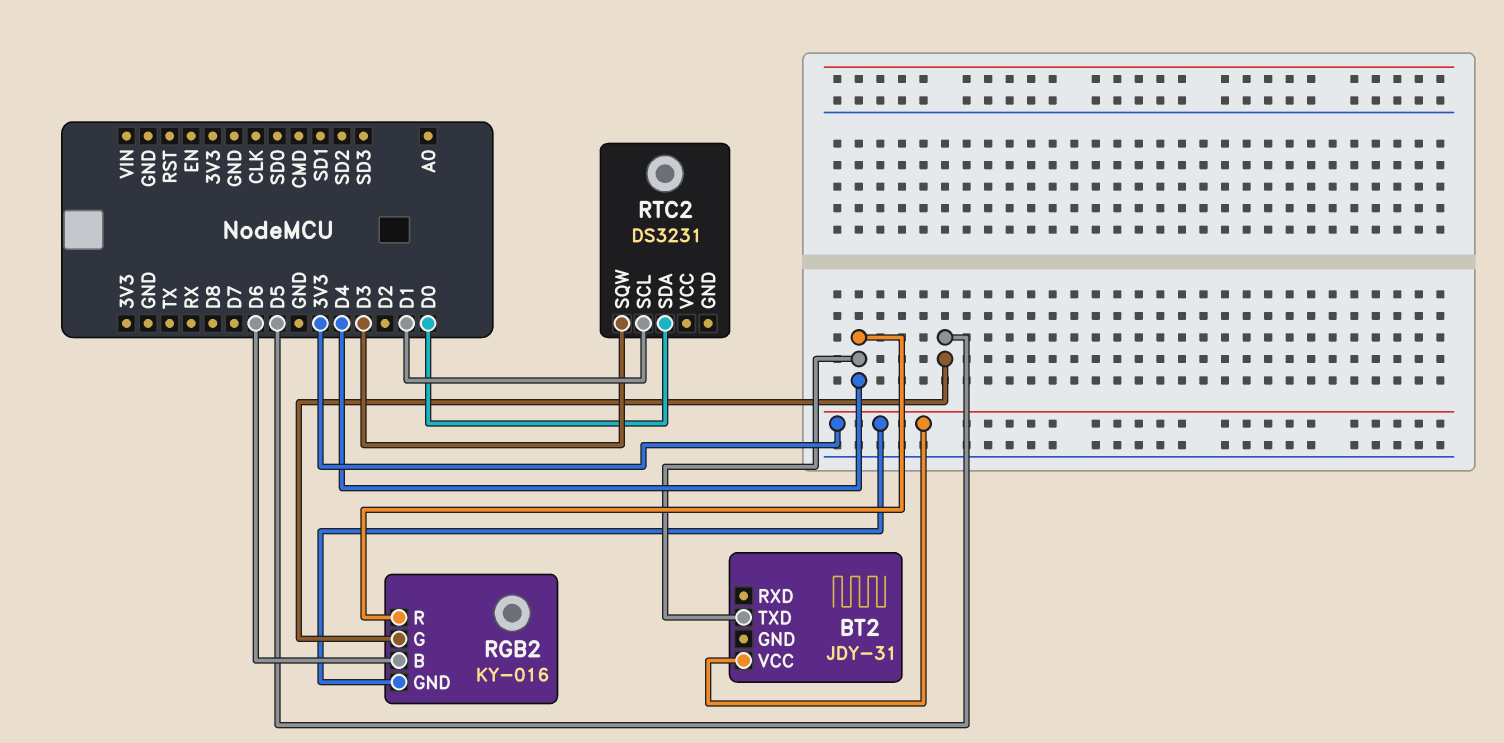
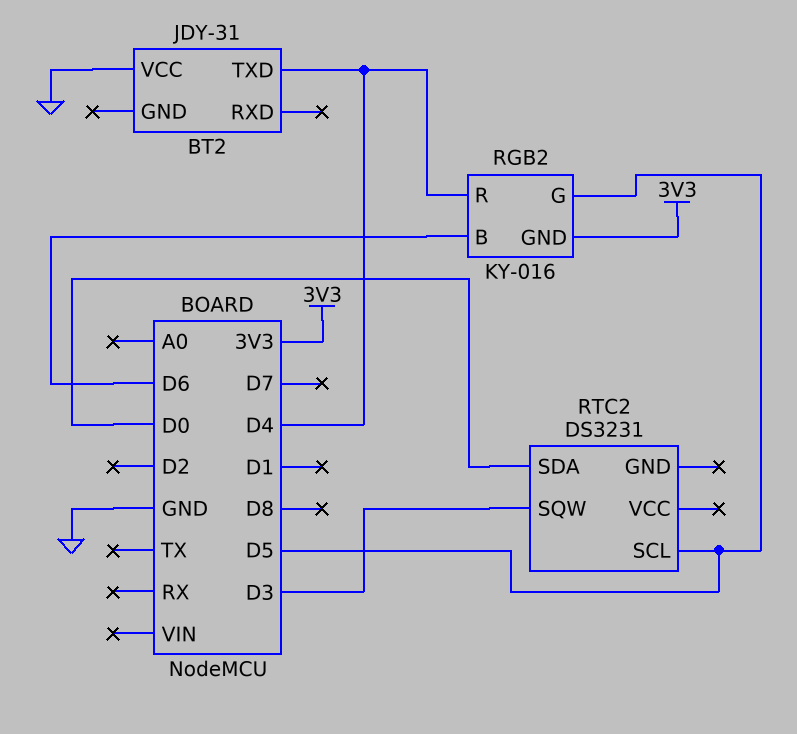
BT2 pin VCC: 3V3 -> GND
RTC2 pin SCL: D1 -> D5

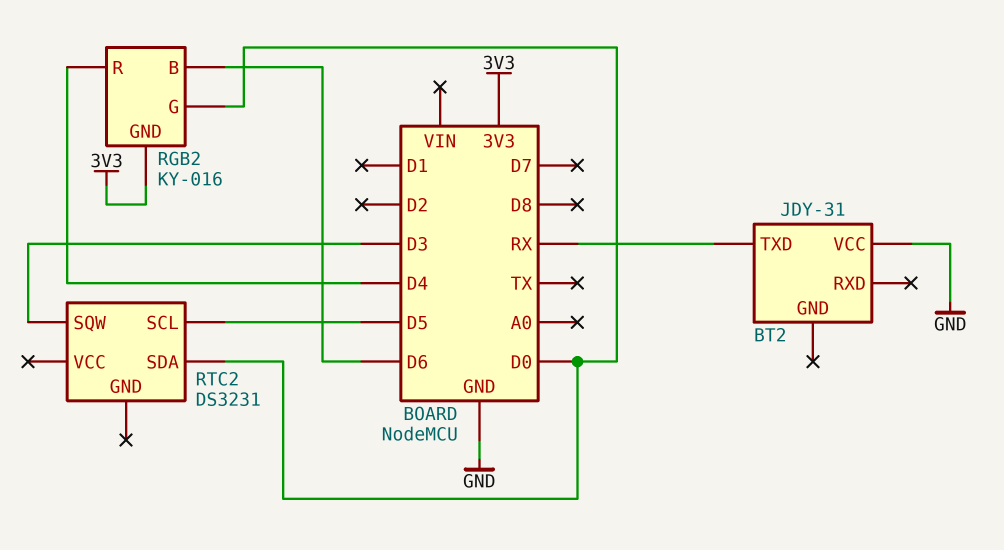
BT2 pin TXD: D4 -> RX
RGB2 pin G: D5 -> D0

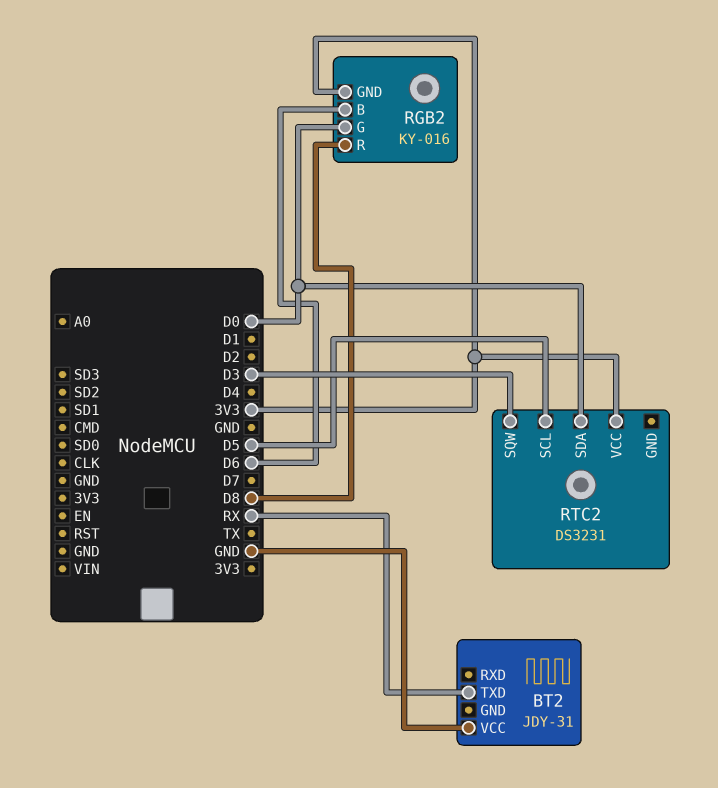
RGB2 pin R: D4 -> D8
RTC2 pin VCC: none -> 3V3

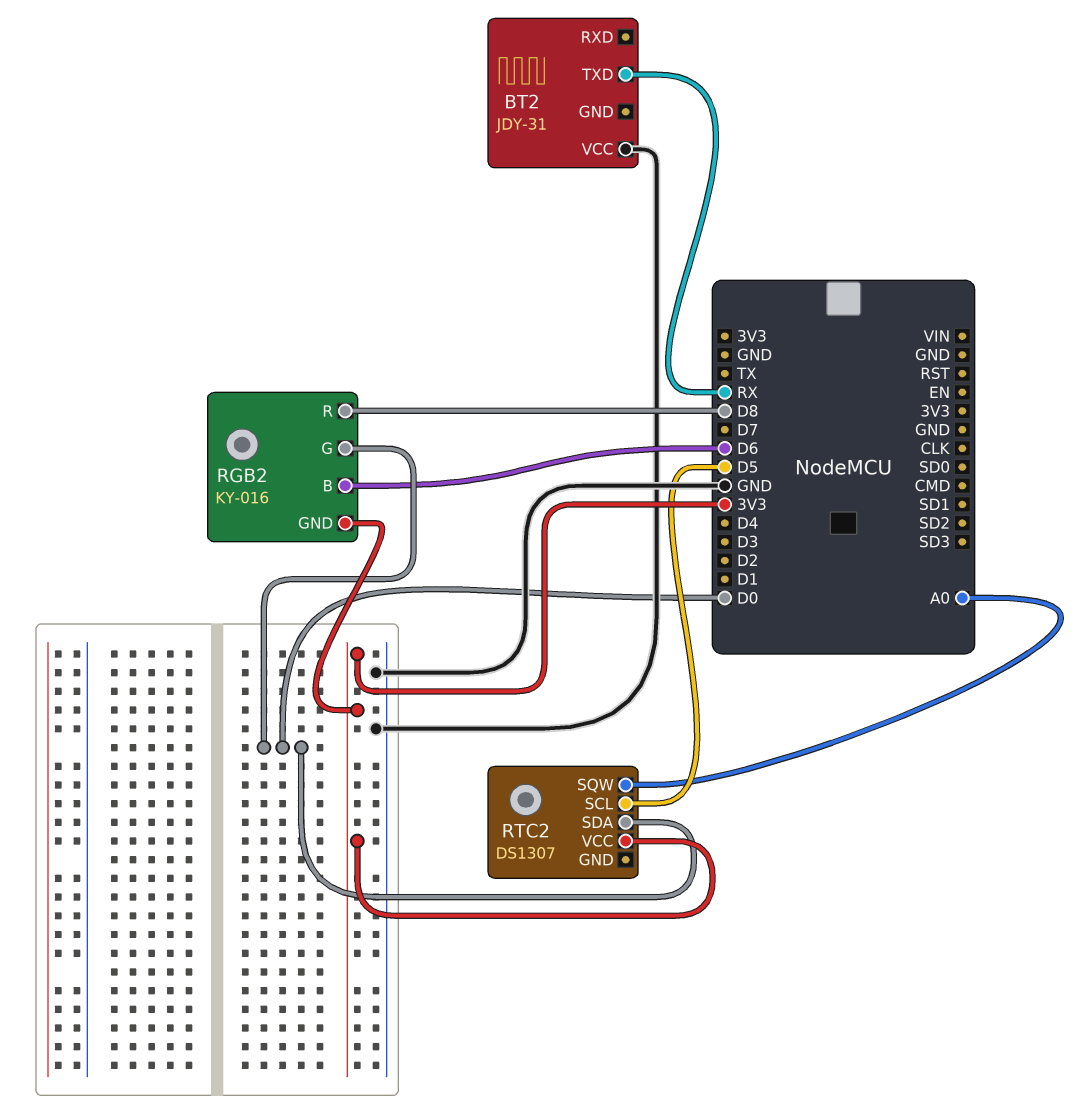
RTC2: DS3231 -> DS1307
RTC2 pin SQW: D3 -> A0

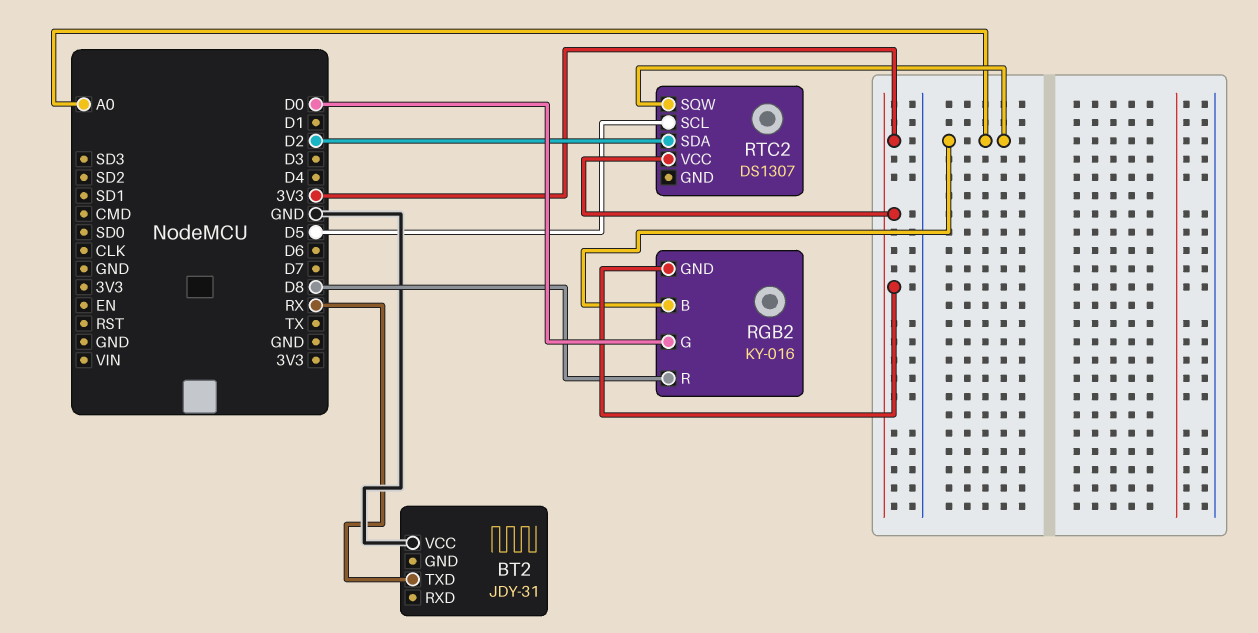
RGB2 pin B: D6 -> A0
RTC2 pin SDA: D0 -> D2

